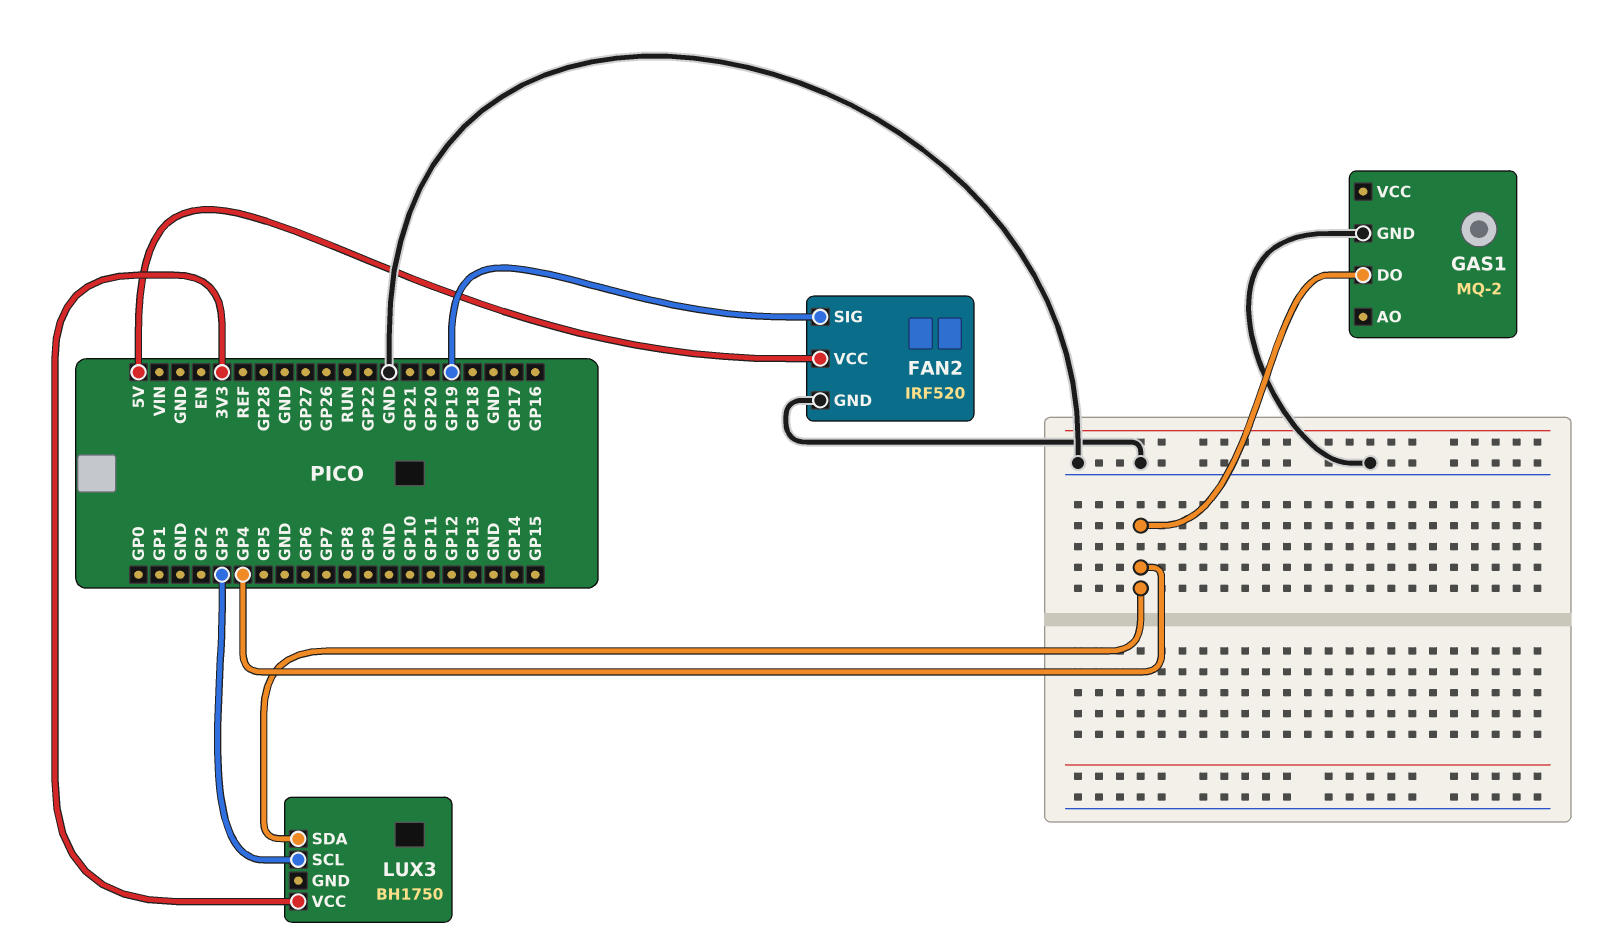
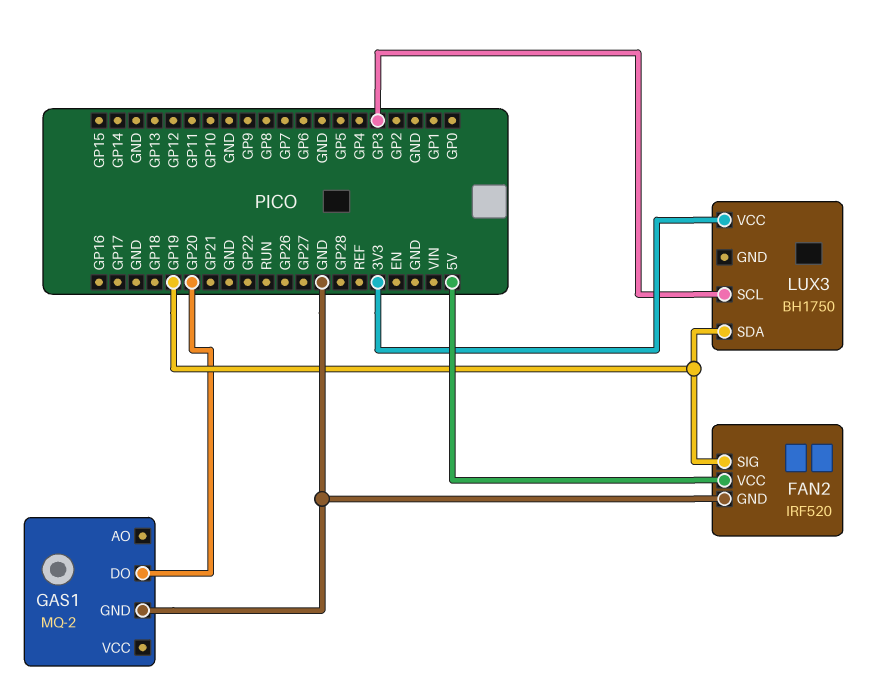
GAS1 pin DO: GP4 -> GP20
LUX3 pin SDA: GP4 -> GP19

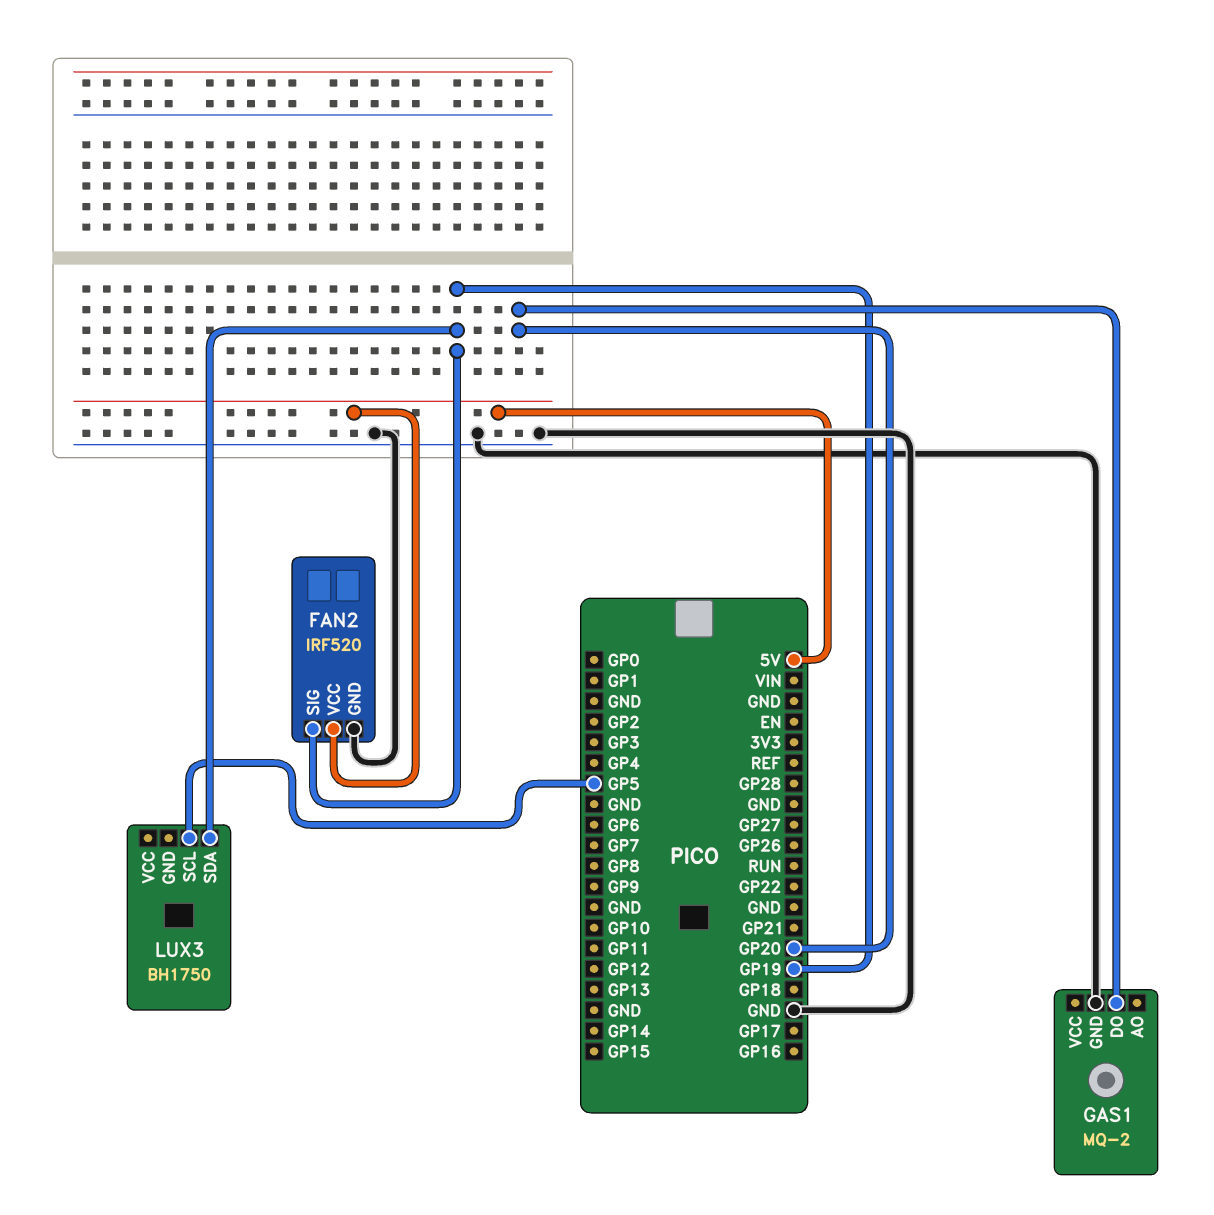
LUX3 pin SCL: GP3 -> GP5
LUX3 pin VCC: 3V3 -> none

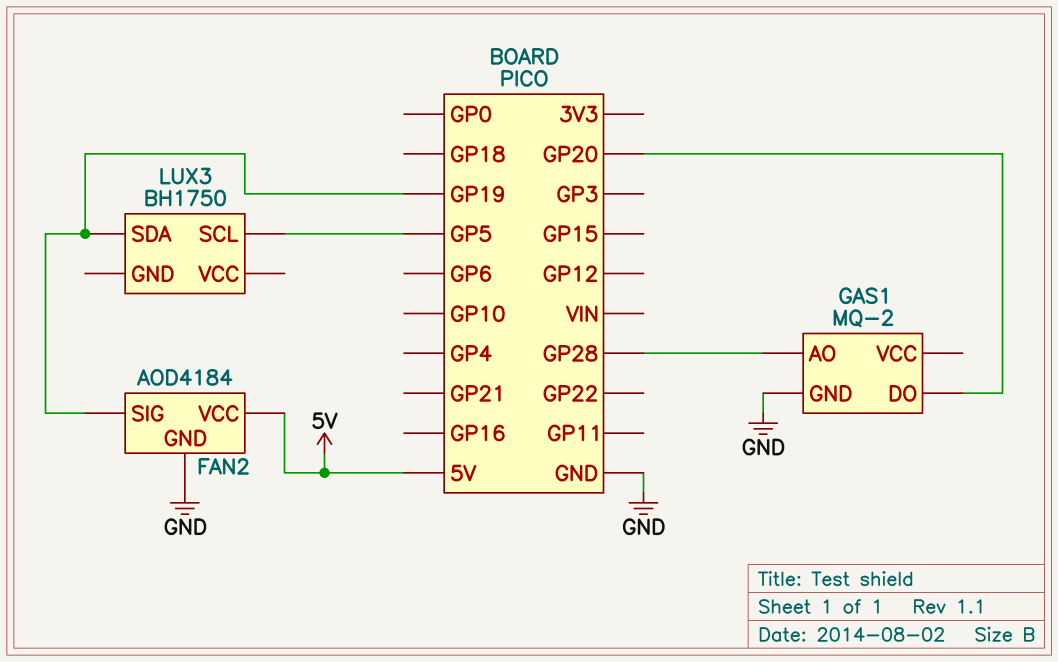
FAN2: IRF520 -> AOD4184
GAS1 pin AO: none -> GP28

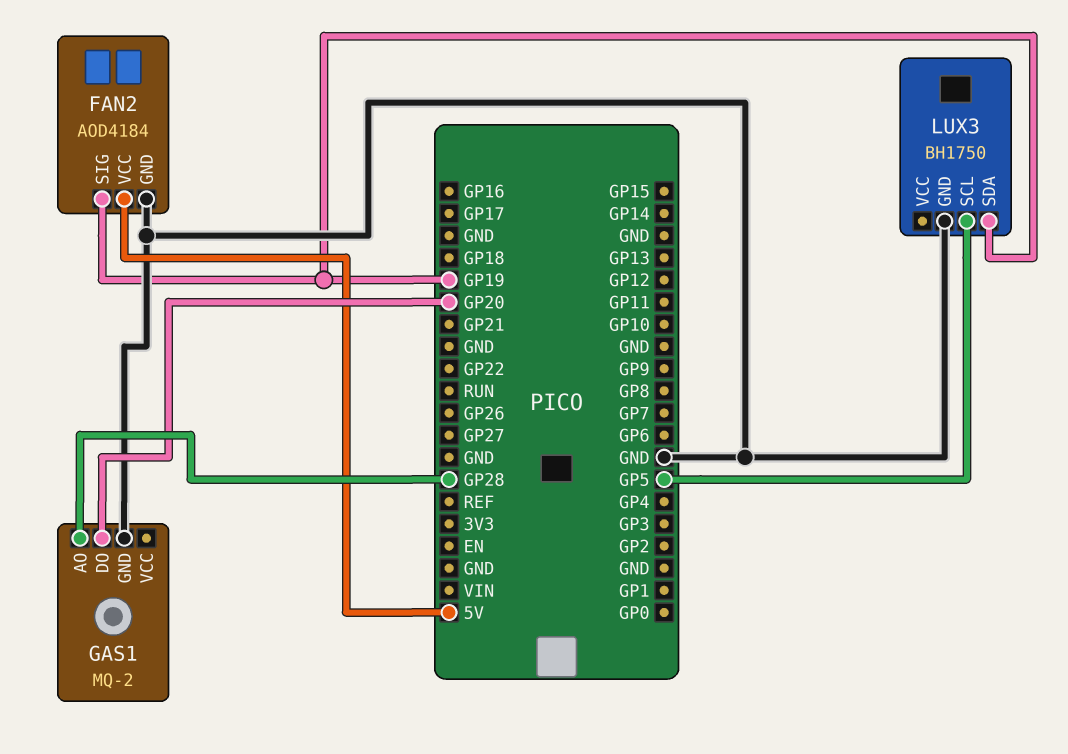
LUX3 pin GND: none -> GND

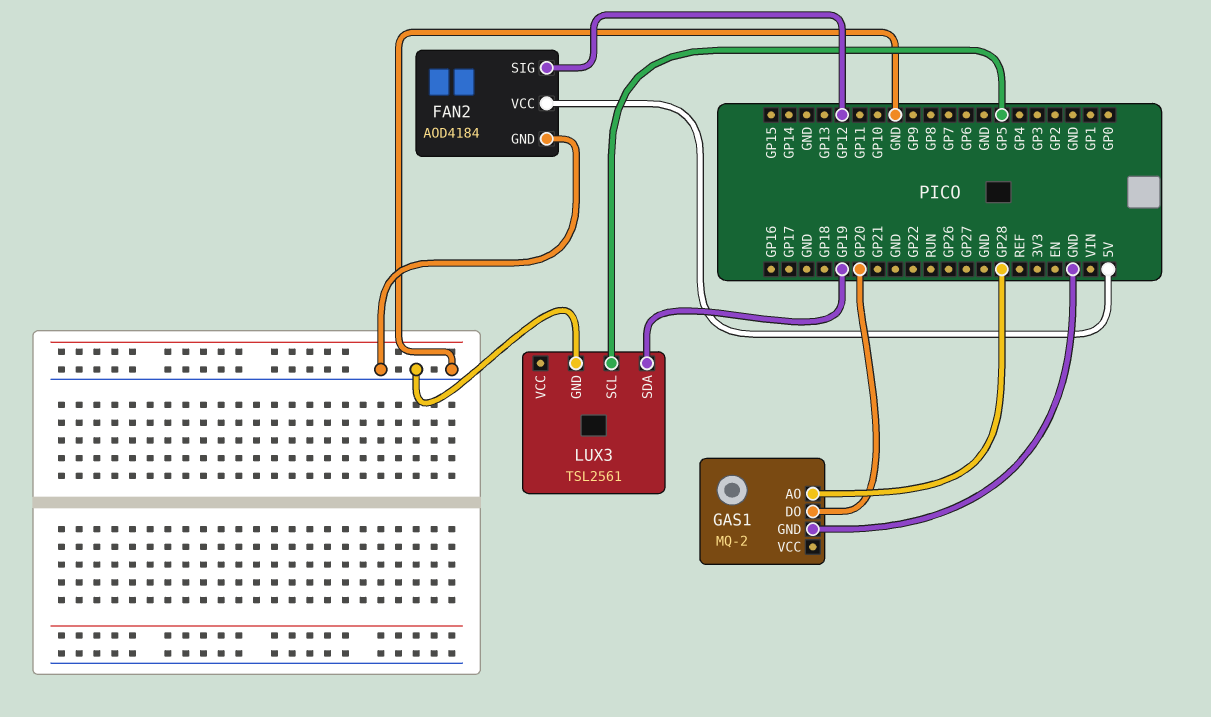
FAN2 pin SIG: GP19 -> GP12
LUX3: BH1750 -> TSL2561

